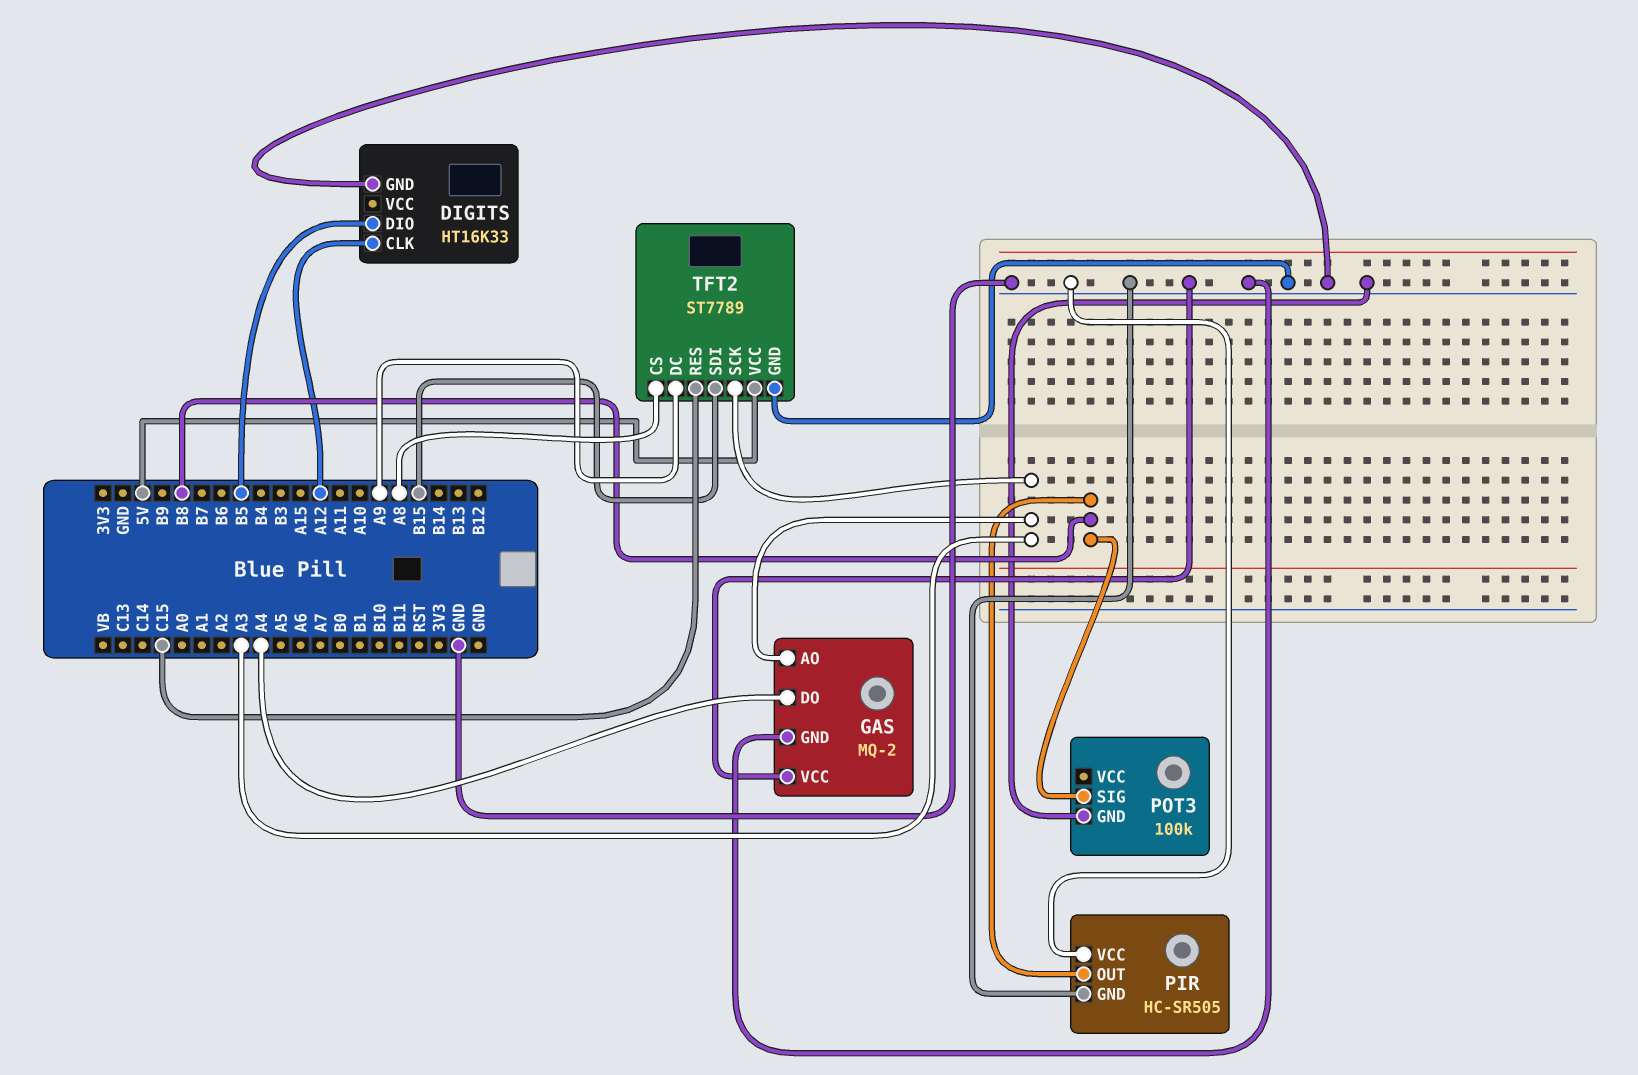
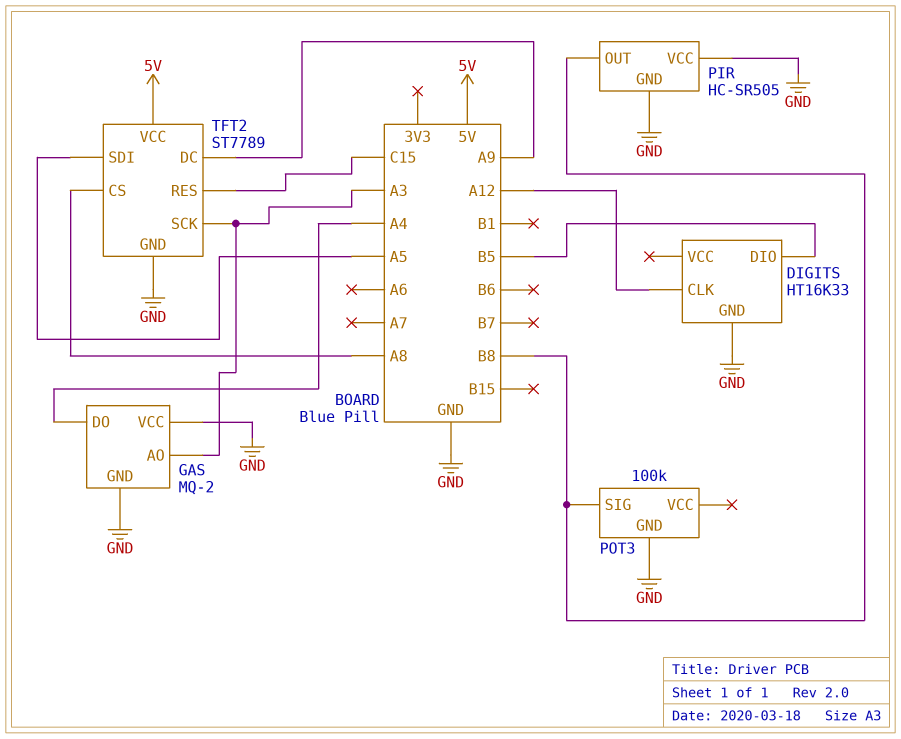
TFT2 pin SDI: B15 -> A5

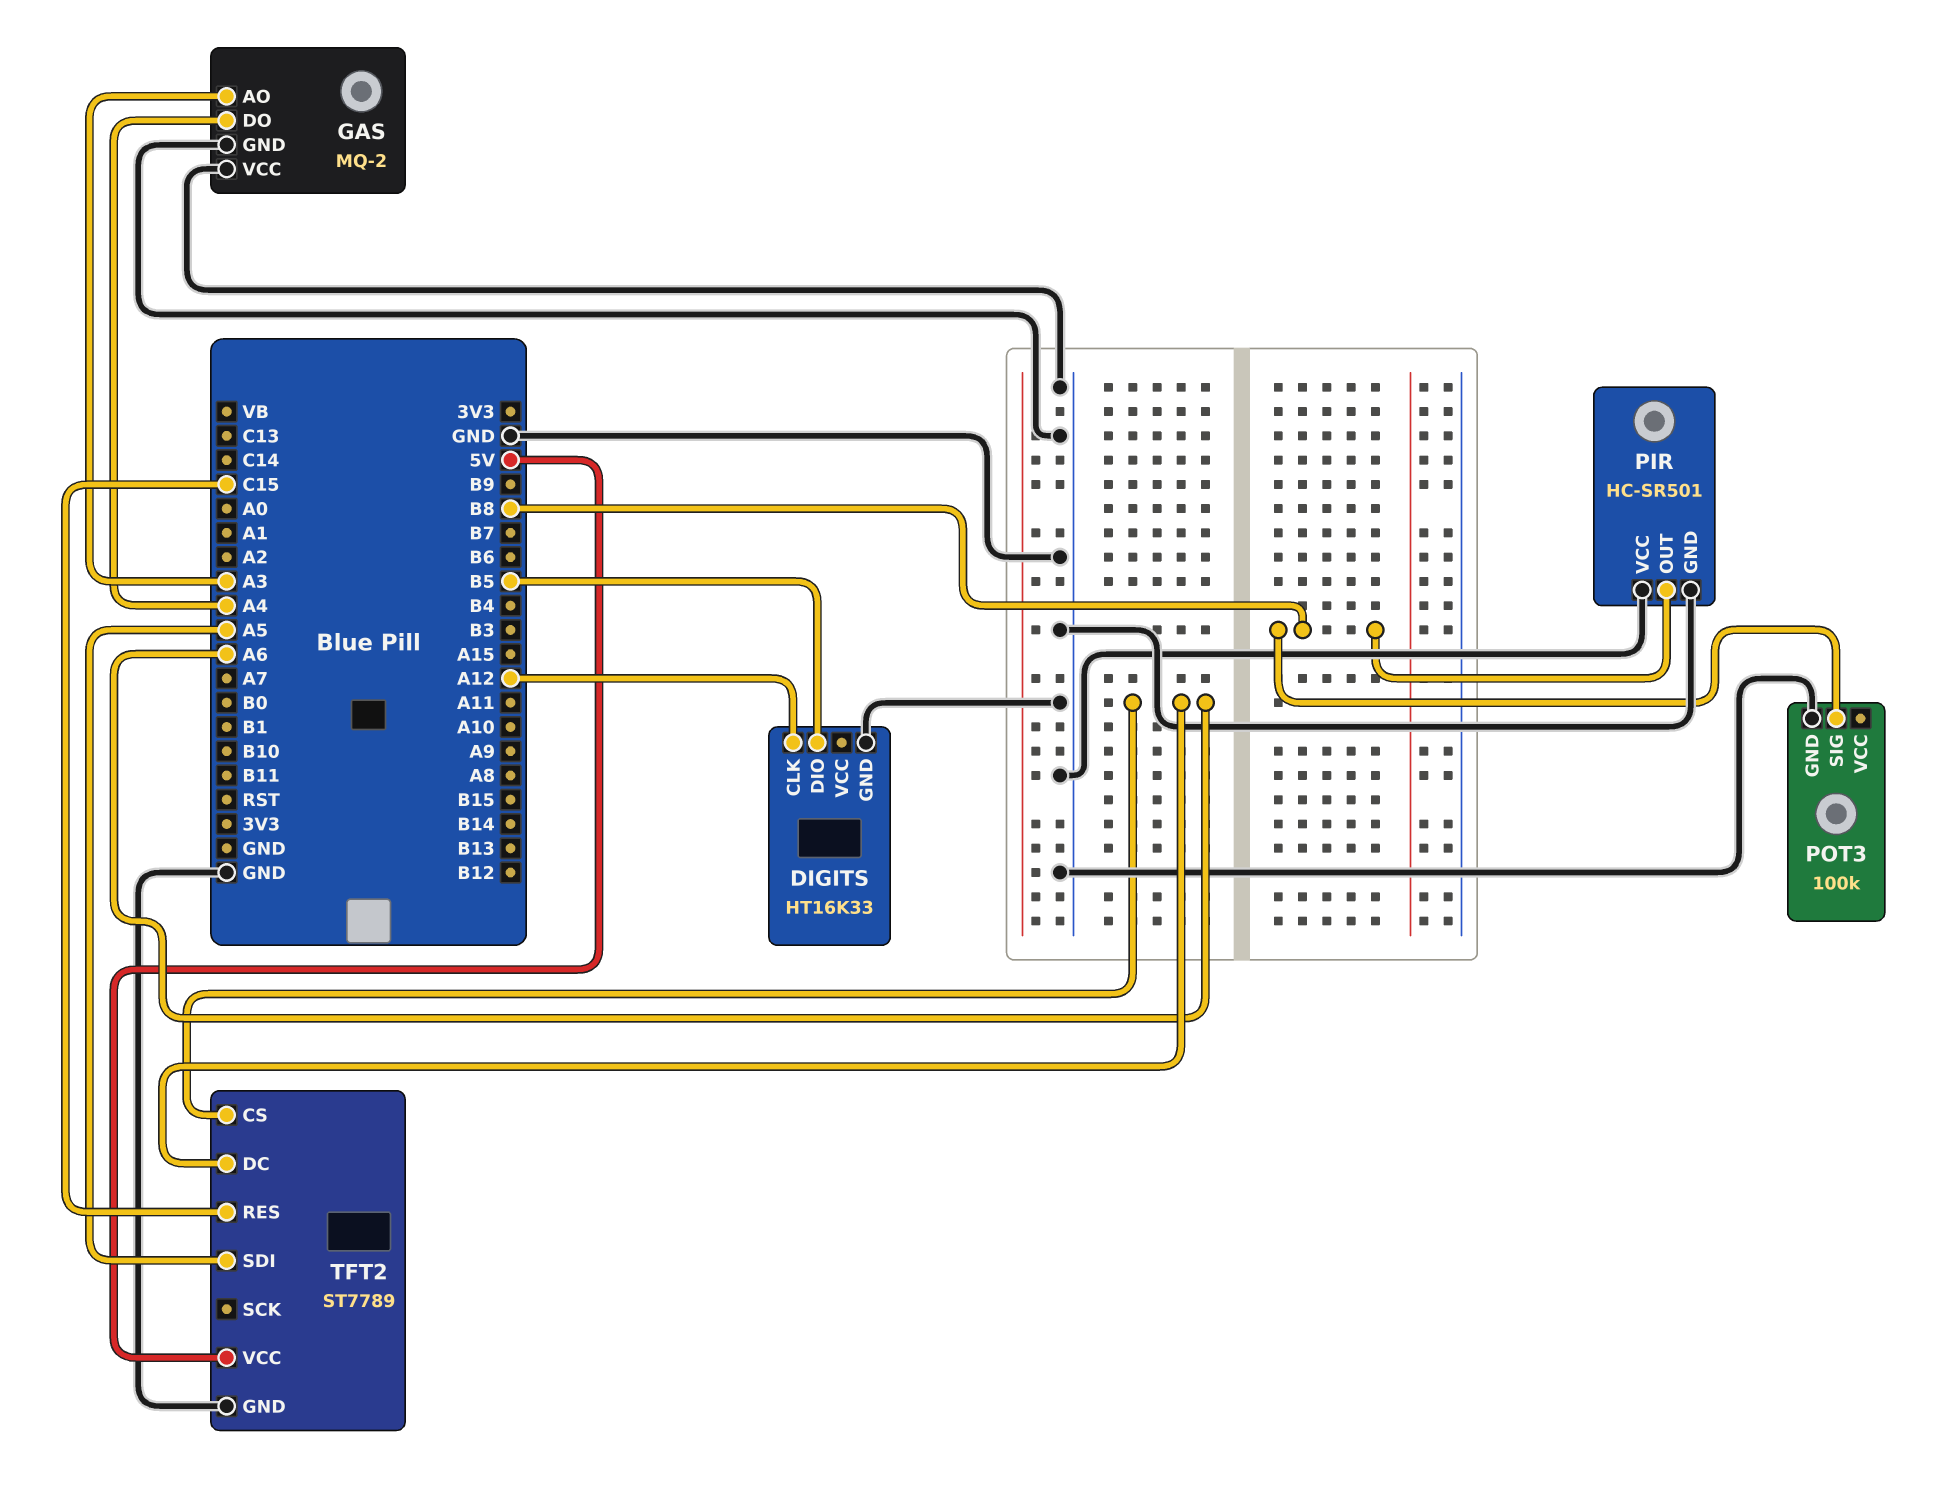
PIR: HC-SR505 -> HC-SR501
TFT2 pin CS: A8 -> A6
TFT2 pin DC: A9 -> A6
TFT2 pin SCK: A3 -> none

